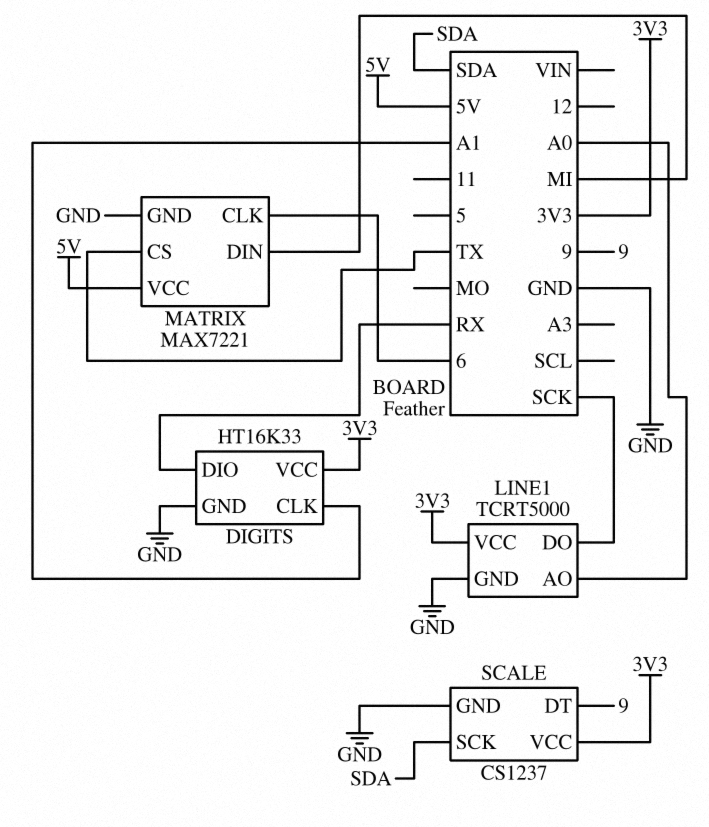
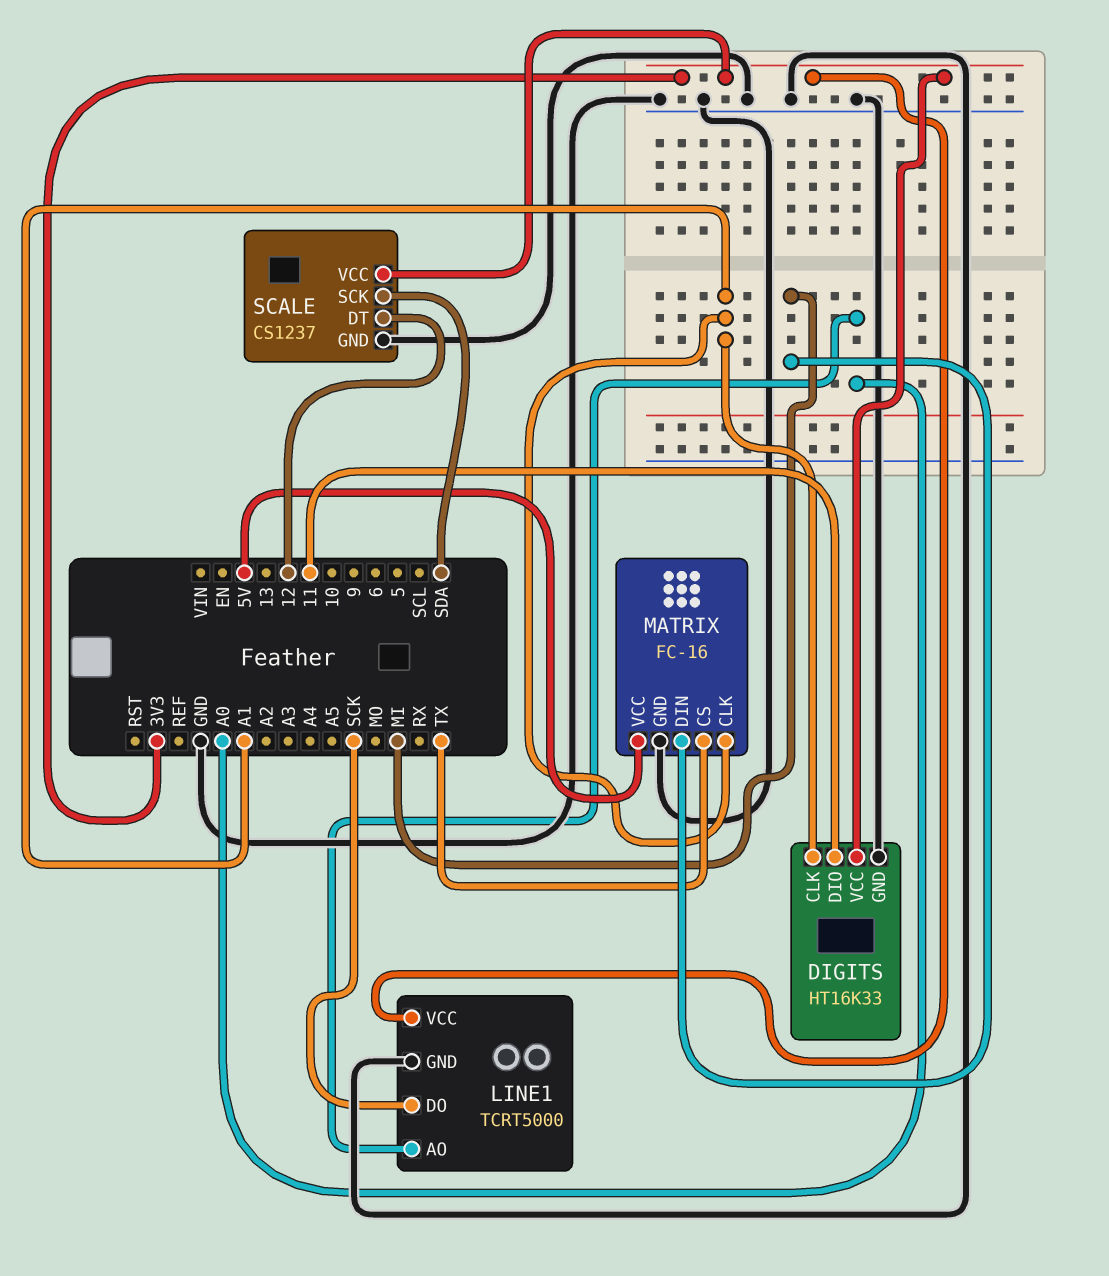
DIGITS pin DIO: RX -> 11
MATRIX: MAX7221 -> FC-16
MATRIX pin CLK: 6 -> A1
SCALE pin DT: 9 -> 12

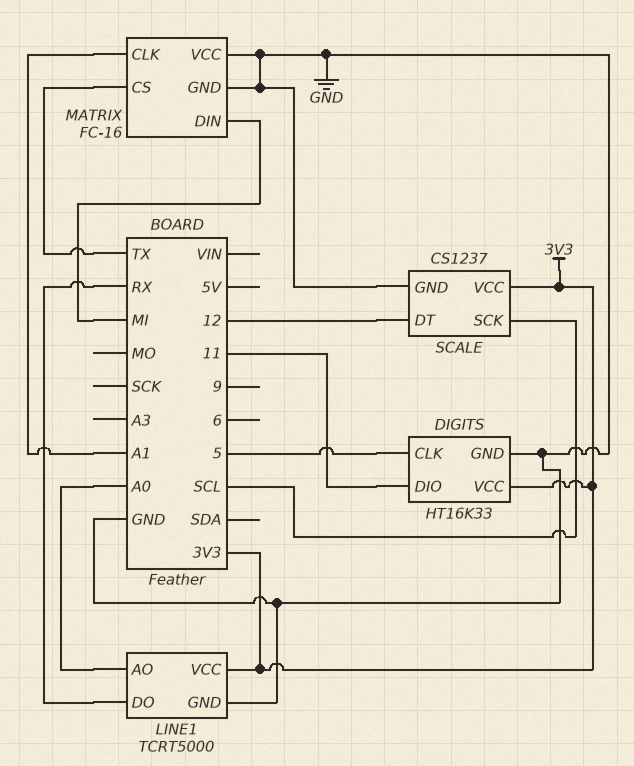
DIGITS pin CLK: A1 -> 5
LINE1 pin DO: SCK -> RX
MATRIX pin VCC: 5V -> GND
SCALE pin SCK: SDA -> SCL

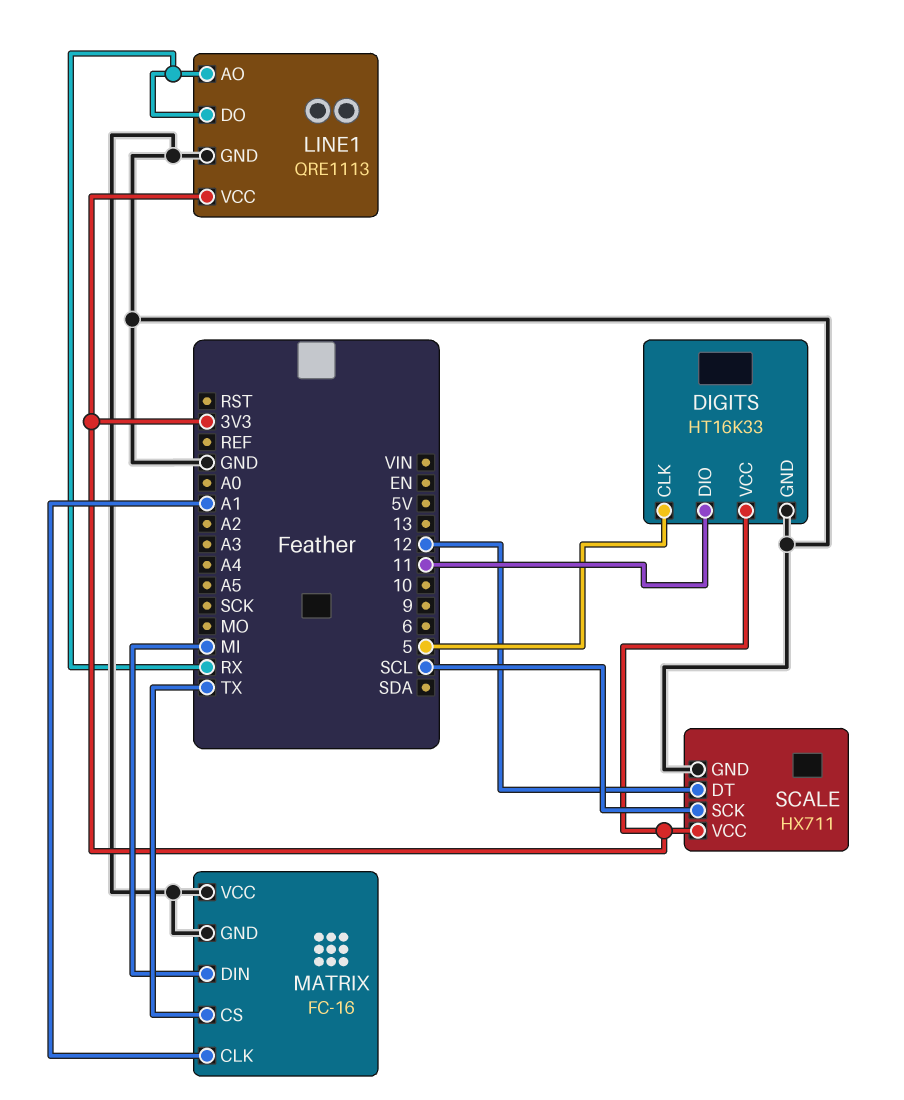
LINE1: TCRT5000 -> QRE1113
LINE1 pin AO: A0 -> RX
SCALE: CS1237 -> HX711

